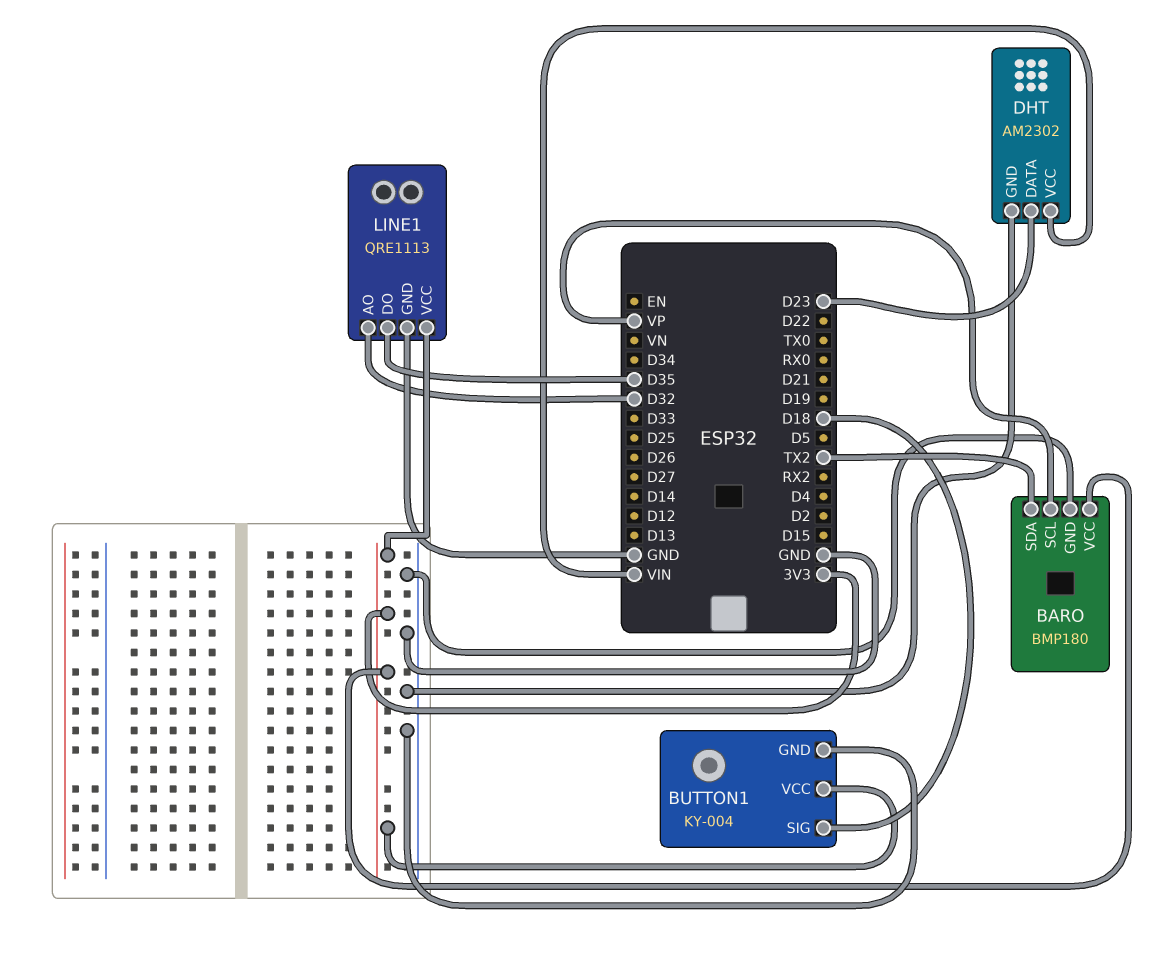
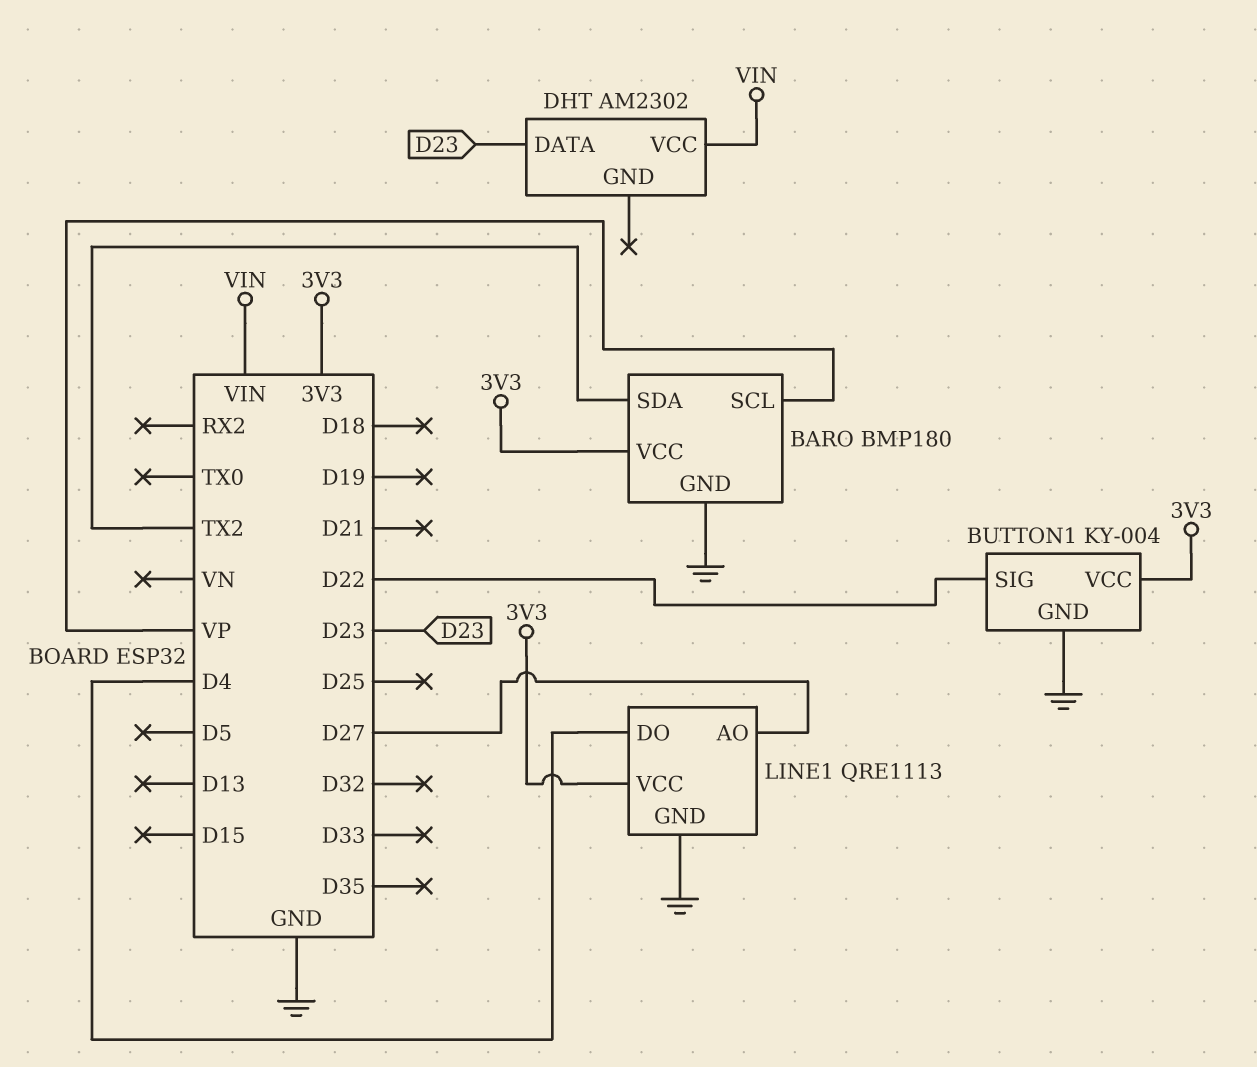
BUTTON1 pin SIG: D18 -> D22
DHT pin GND: GND -> none
LINE1 pin AO: D32 -> D27
LINE1 pin DO: D35 -> D4

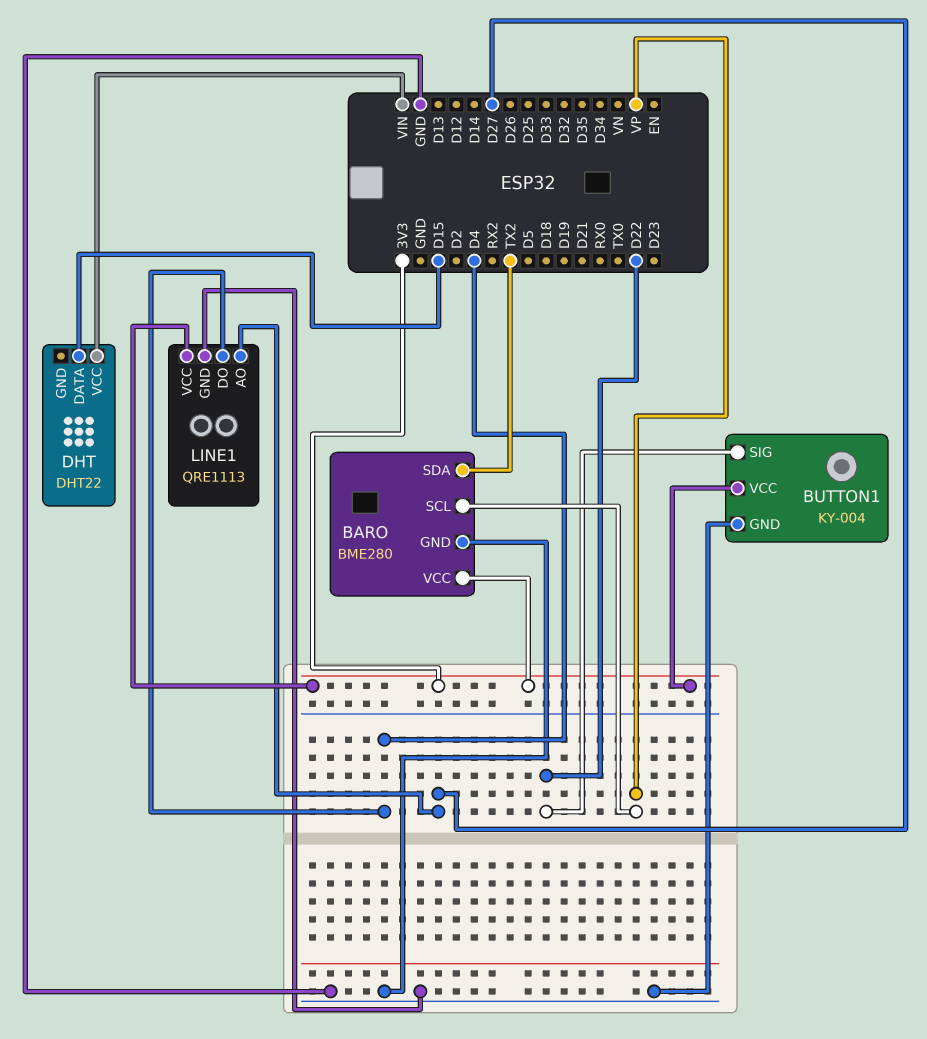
BARO: BMP180 -> BME280
DHT: AM2302 -> DHT22
DHT pin DATA: D23 -> D15

